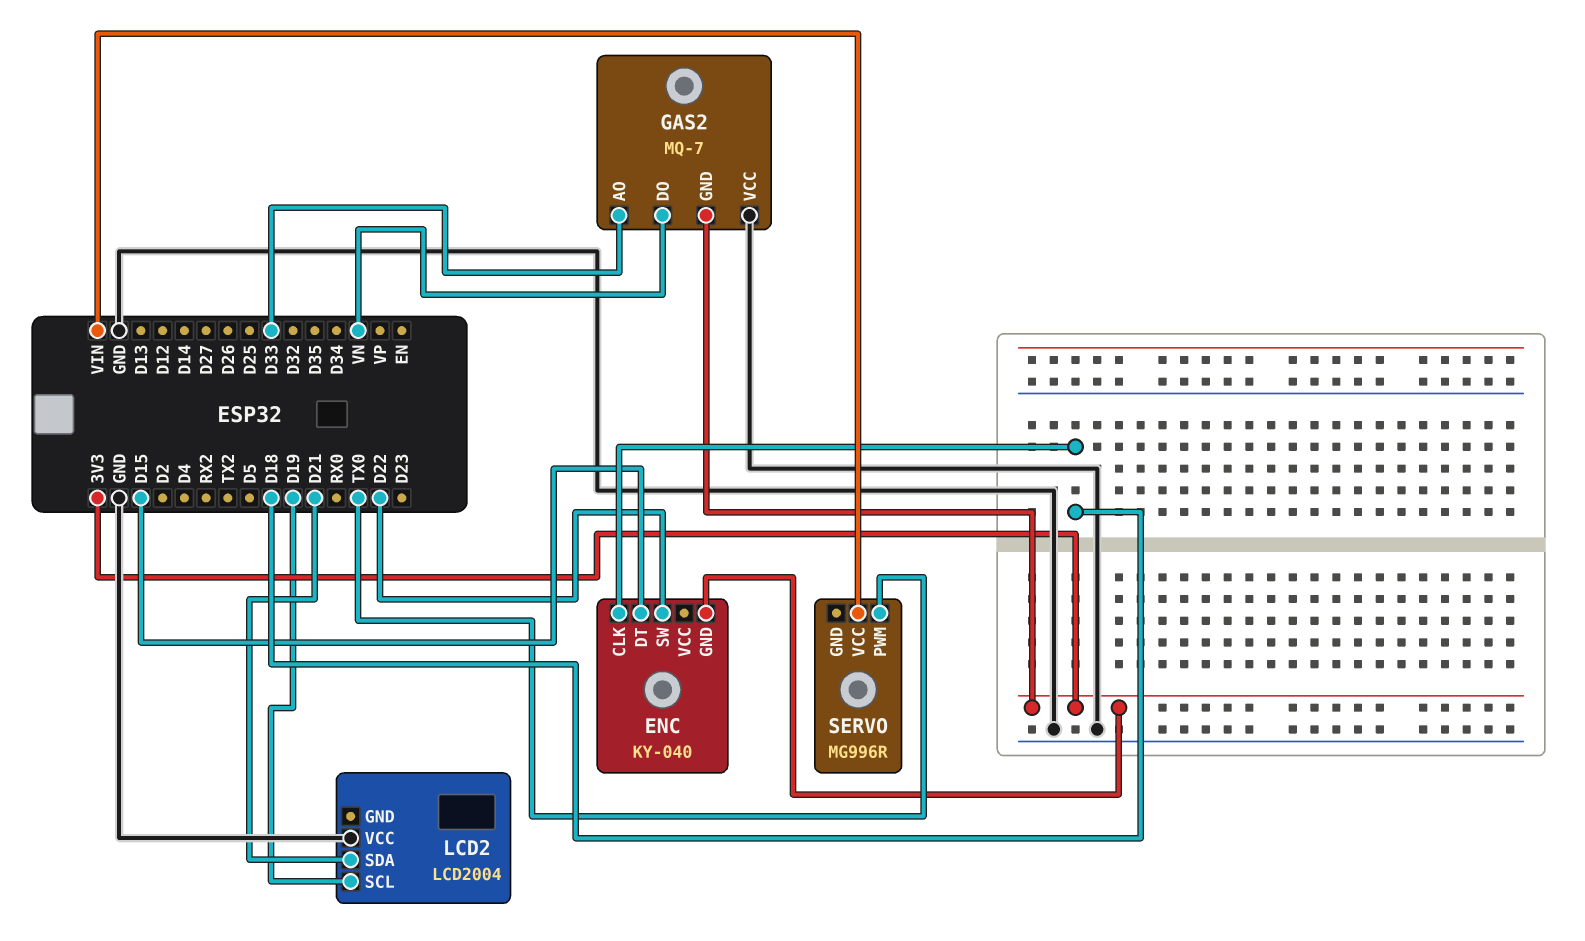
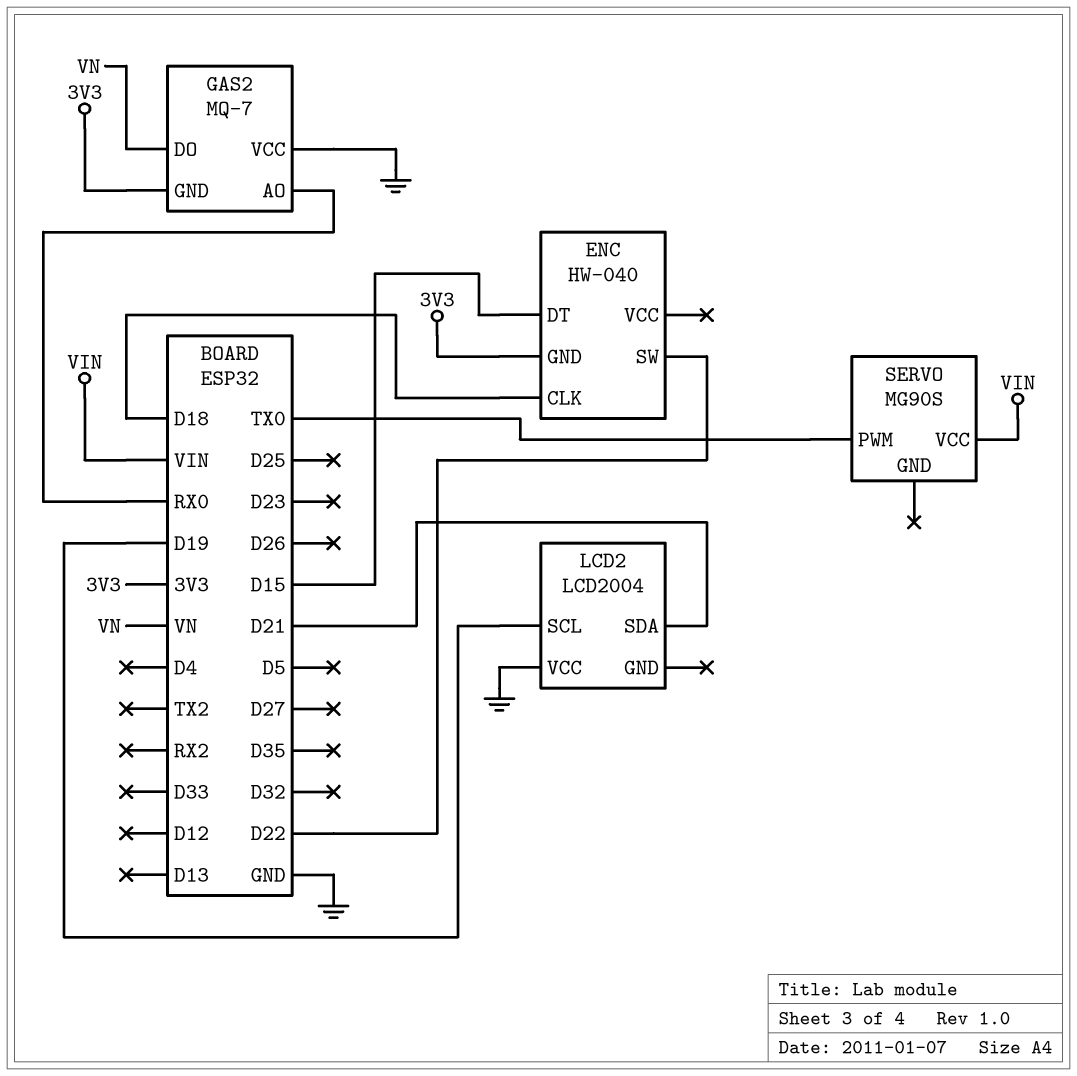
ENC: KY-040 -> HW-040
GAS2 pin AO: D33 -> RX0
SERVO: MG996R -> MG90S

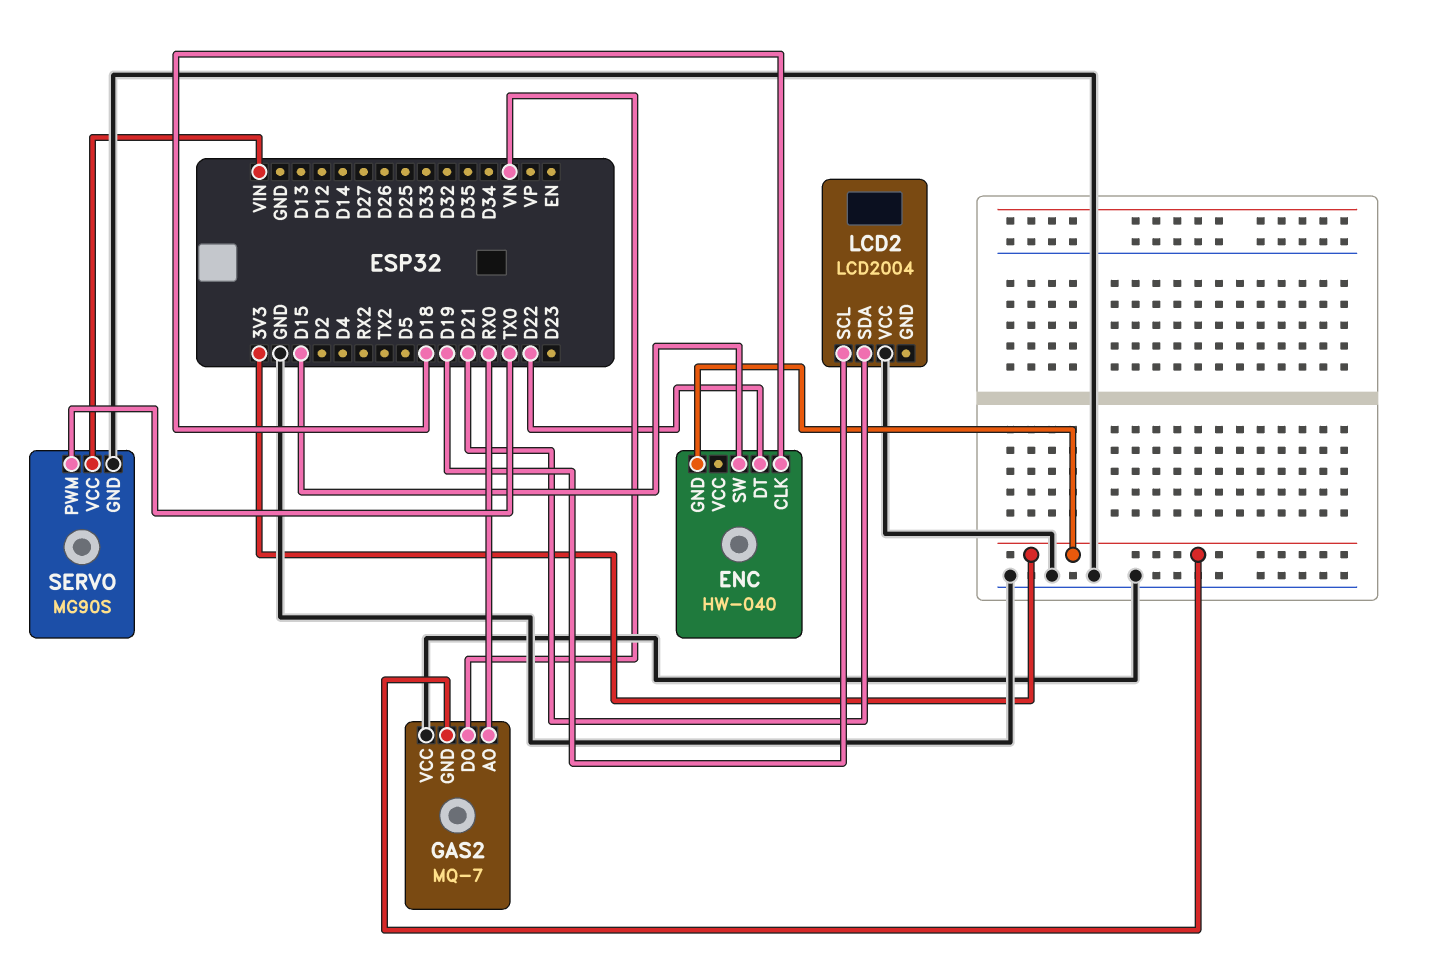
ENC pin DT: D15 -> D22
ENC pin SW: D22 -> D15
SERVO pin GND: none -> GND

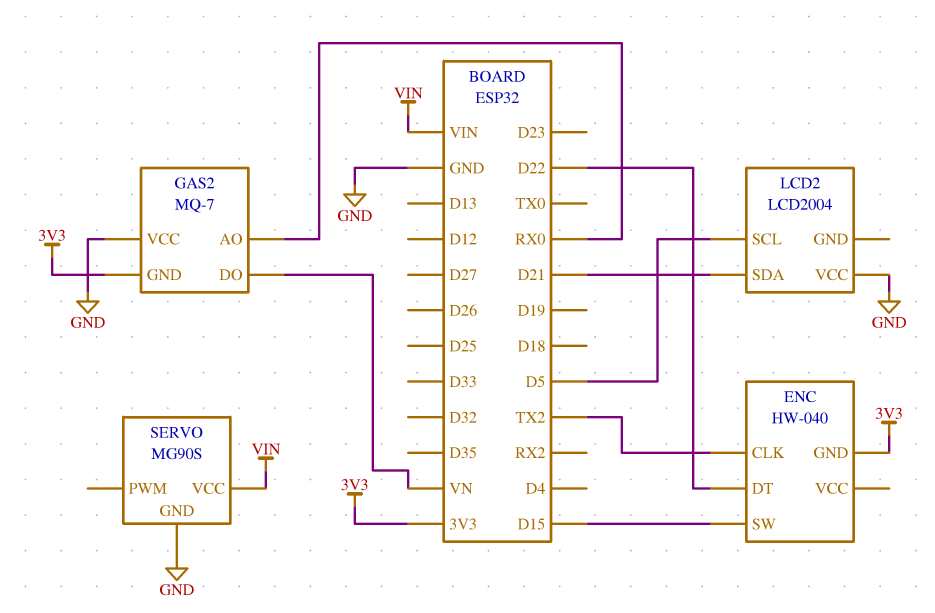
ENC pin CLK: D18 -> TX2
LCD2 pin SCL: D19 -> D5
SERVO pin PWM: TX0 -> none

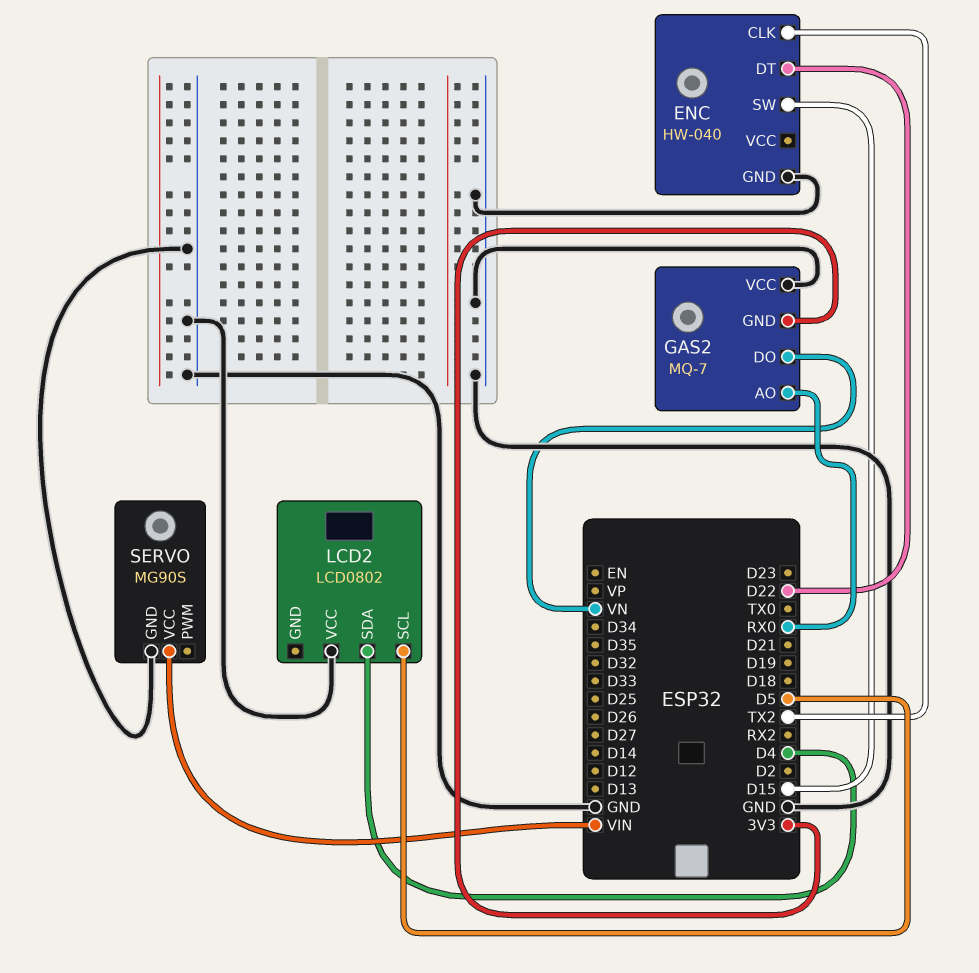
ENC pin GND: 3V3 -> GND
LCD2: LCD2004 -> LCD0802
LCD2 pin SDA: D21 -> D4

